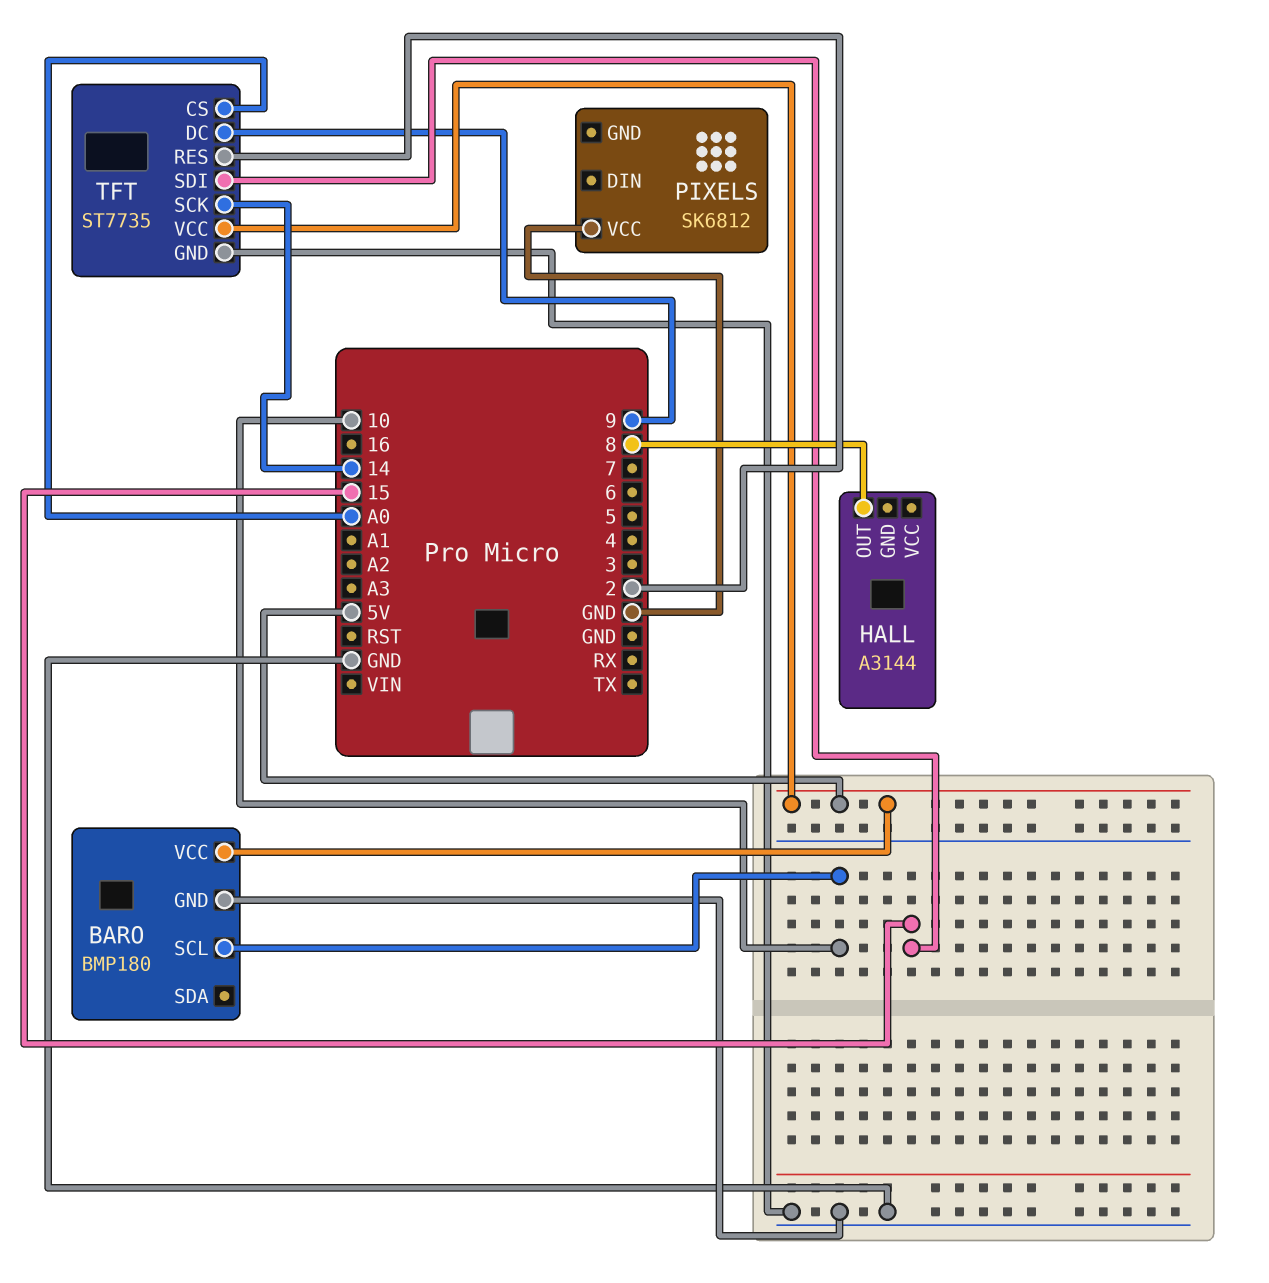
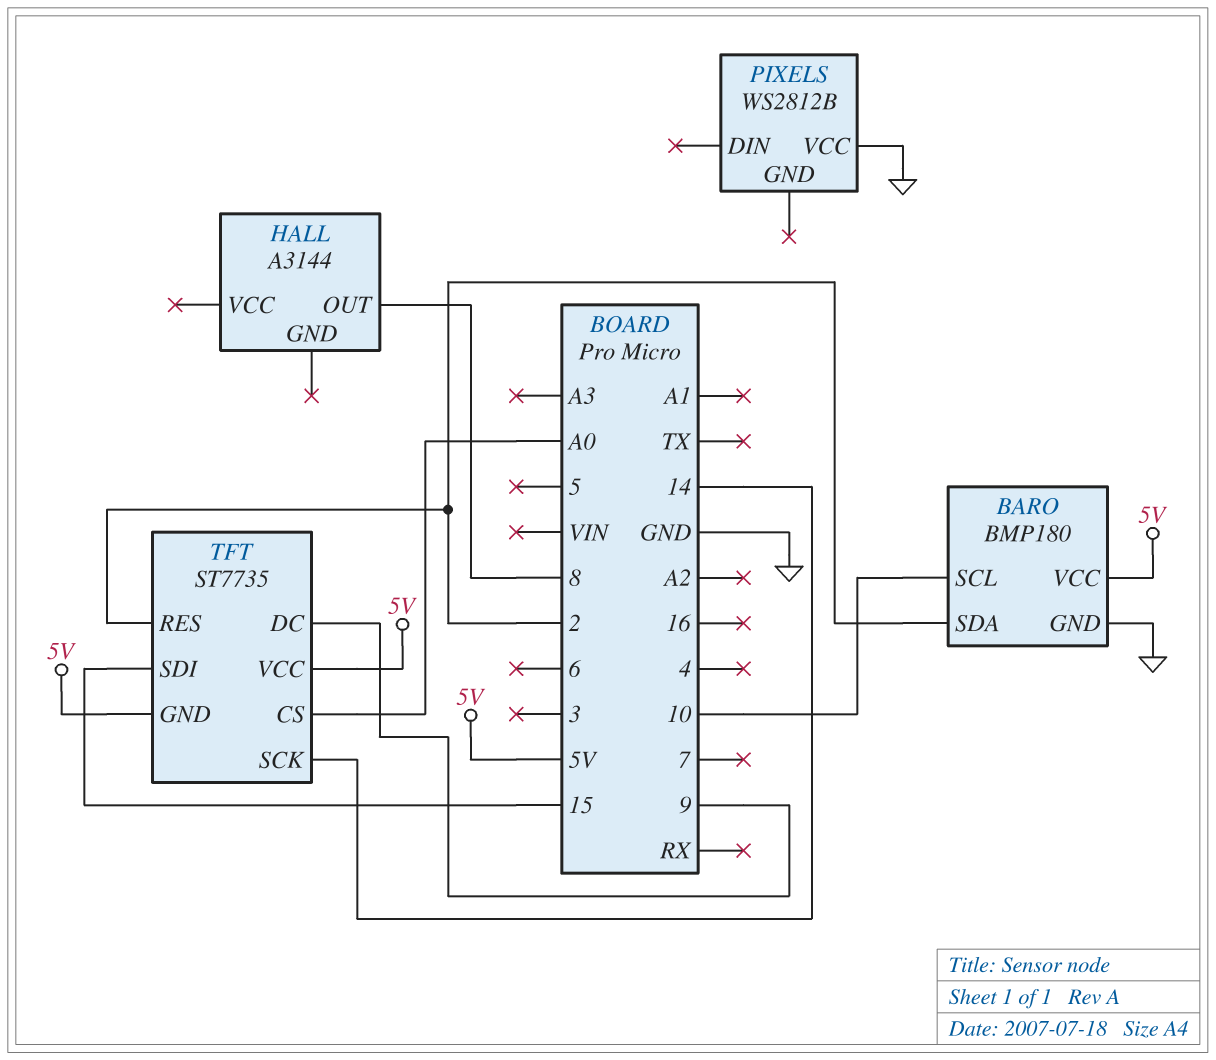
BARO pin SDA: none -> 2
PIXELS: SK6812 -> WS2812B
TFT pin GND: GND -> 5V

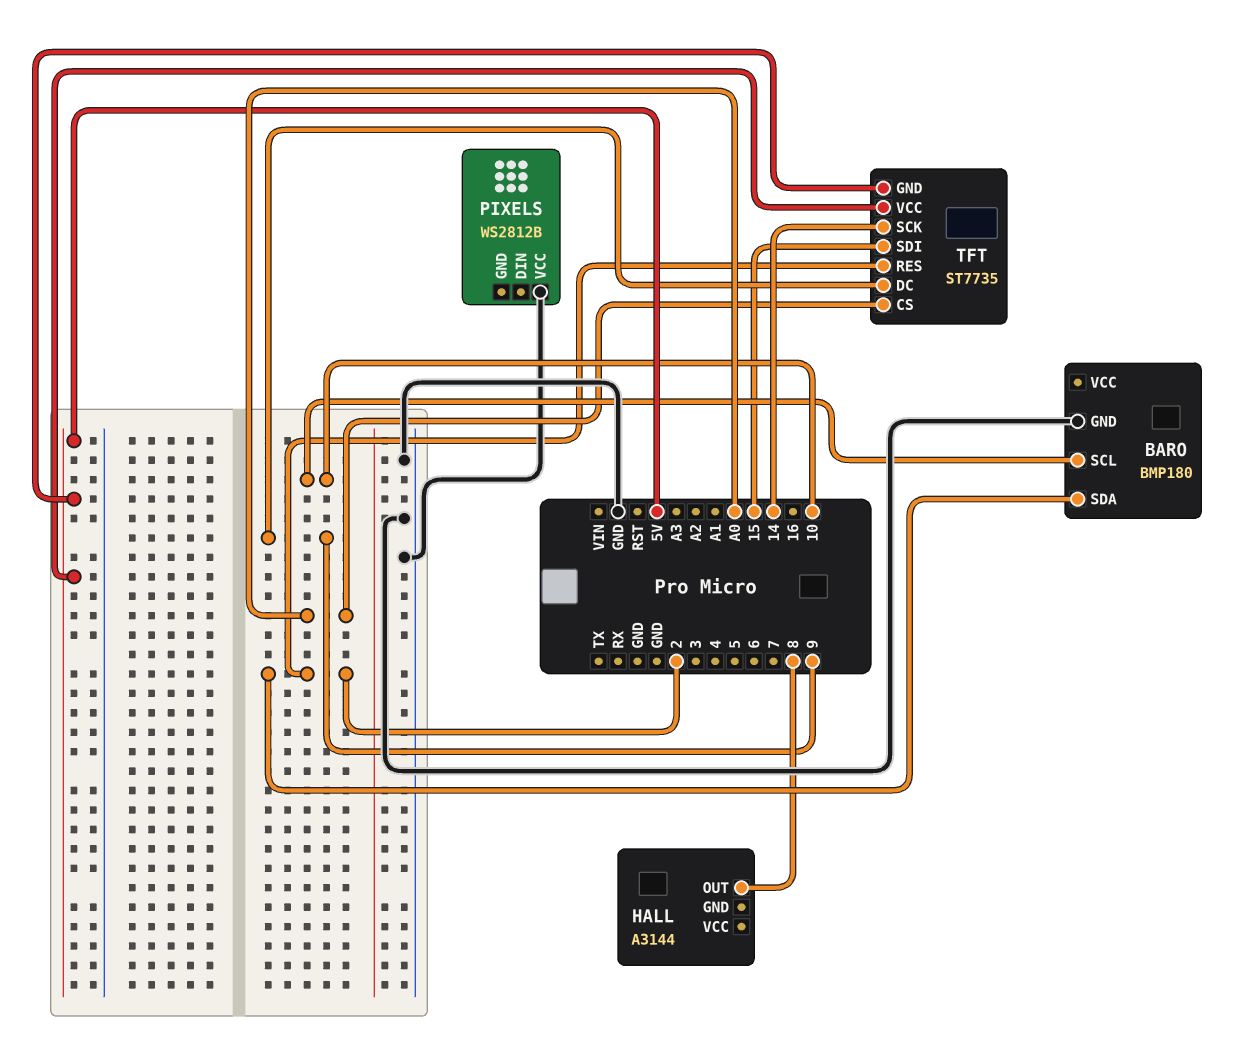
BARO pin VCC: 5V -> none

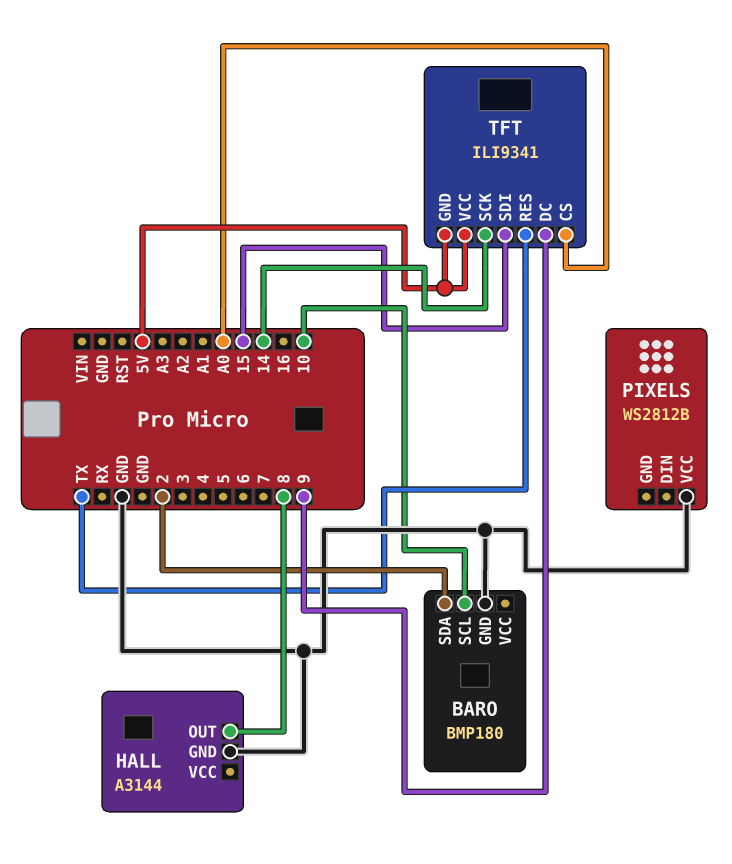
HALL pin GND: none -> GND
TFT: ST7735 -> ILI9341
TFT pin RES: 2 -> TX

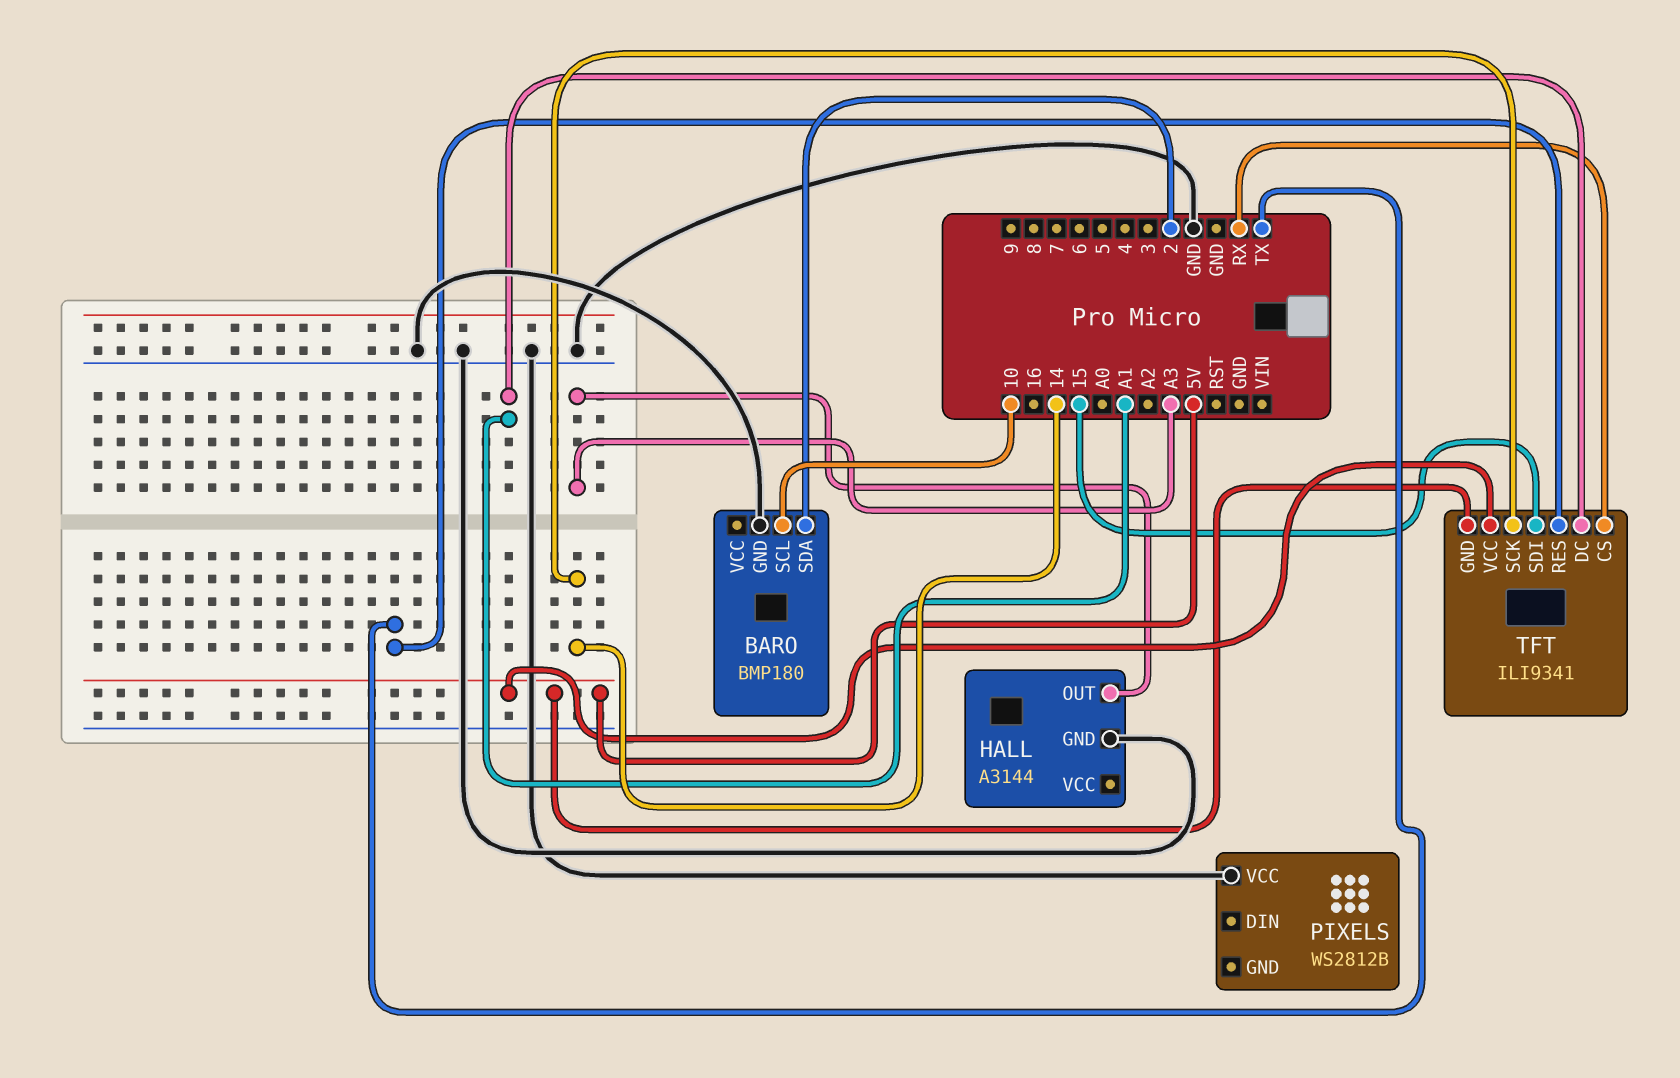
HALL pin OUT: 8 -> A3
TFT pin CS: A0 -> RX
TFT pin DC: 9 -> A1

